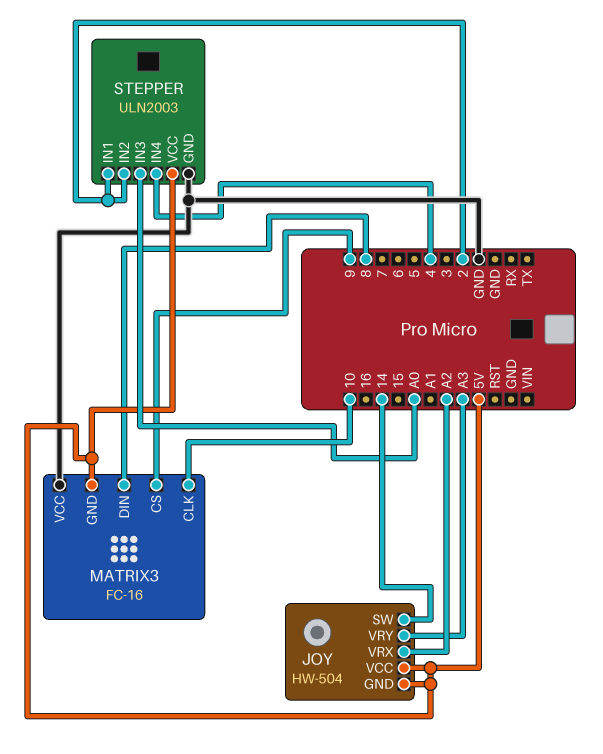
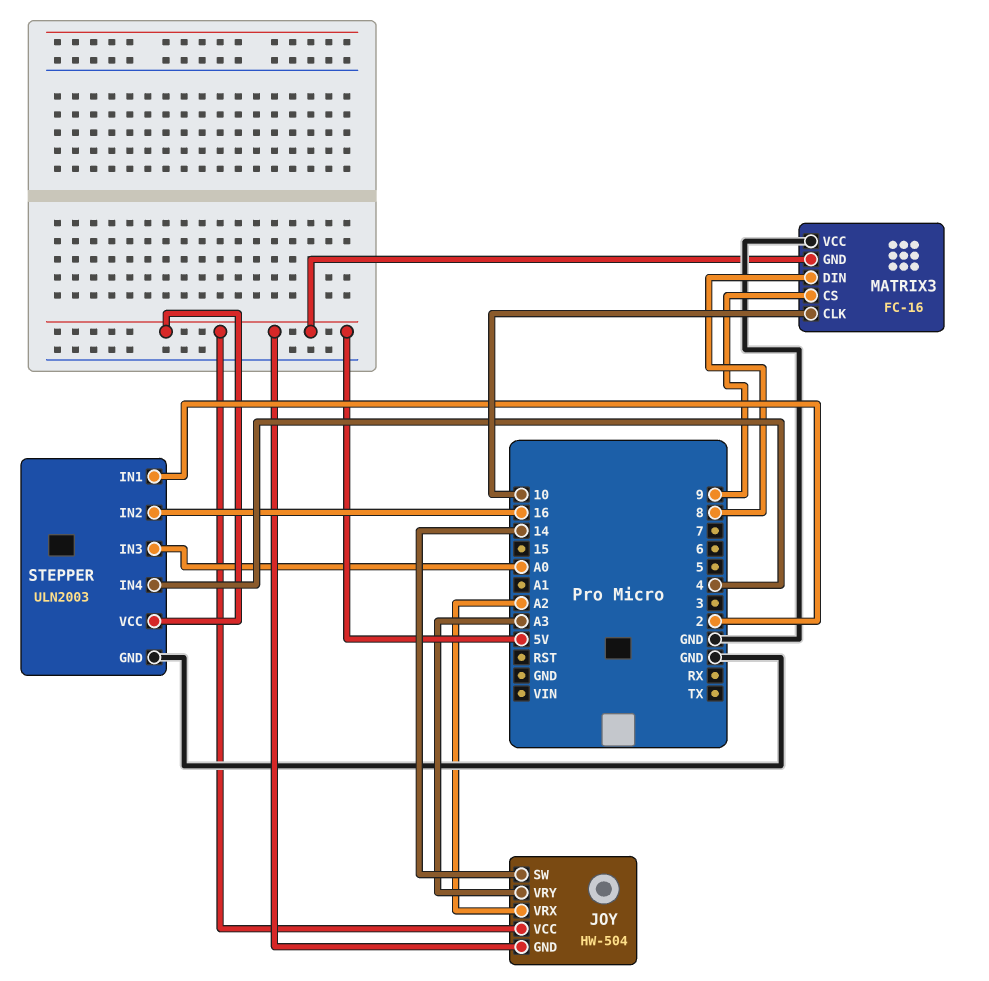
STEPPER pin IN2: 2 -> 16

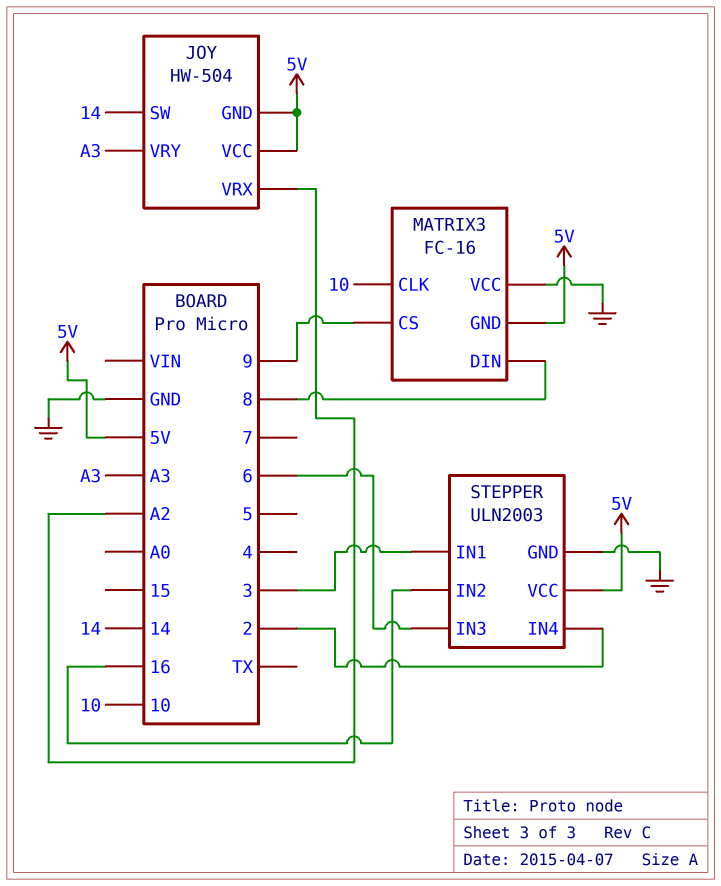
STEPPER pin IN1: 2 -> 3
STEPPER pin IN3: A0 -> 6
STEPPER pin IN4: 4 -> 2

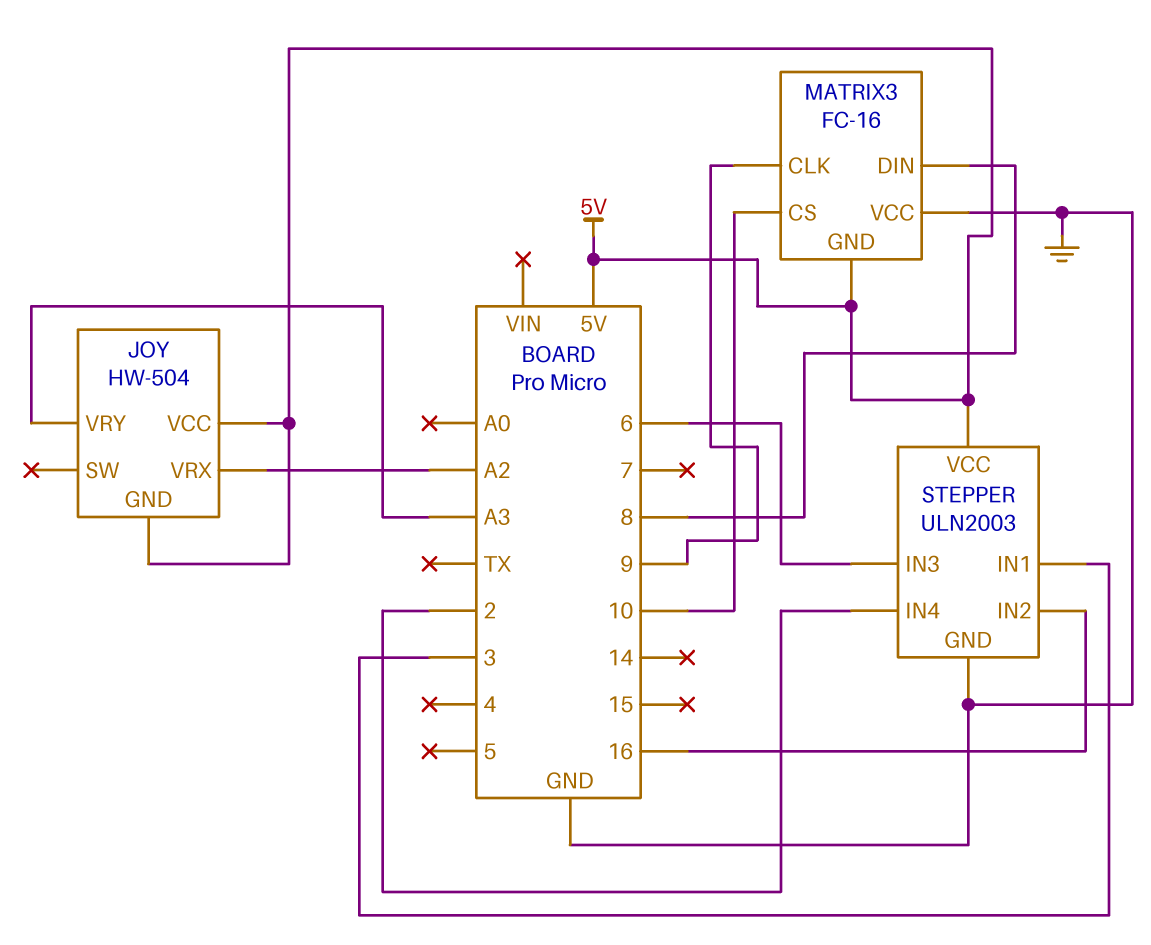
JOY pin SW: 14 -> none
MATRIX3 pin CLK: 10 -> 9
MATRIX3 pin CS: 9 -> 10

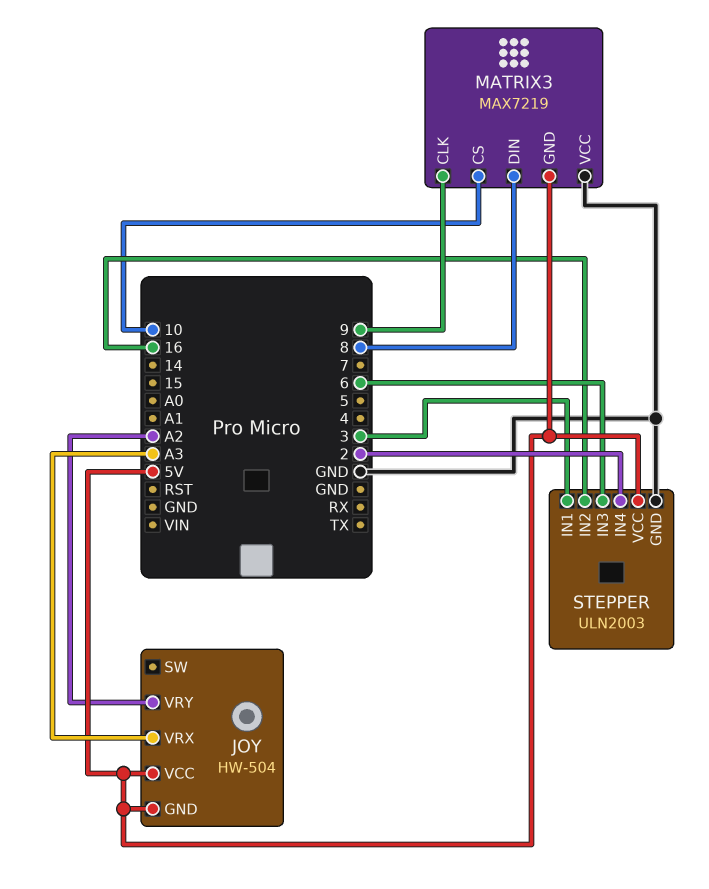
JOY pin VRX: A2 -> A3
JOY pin VRY: A3 -> A2
MATRIX3: FC-16 -> MAX7219

